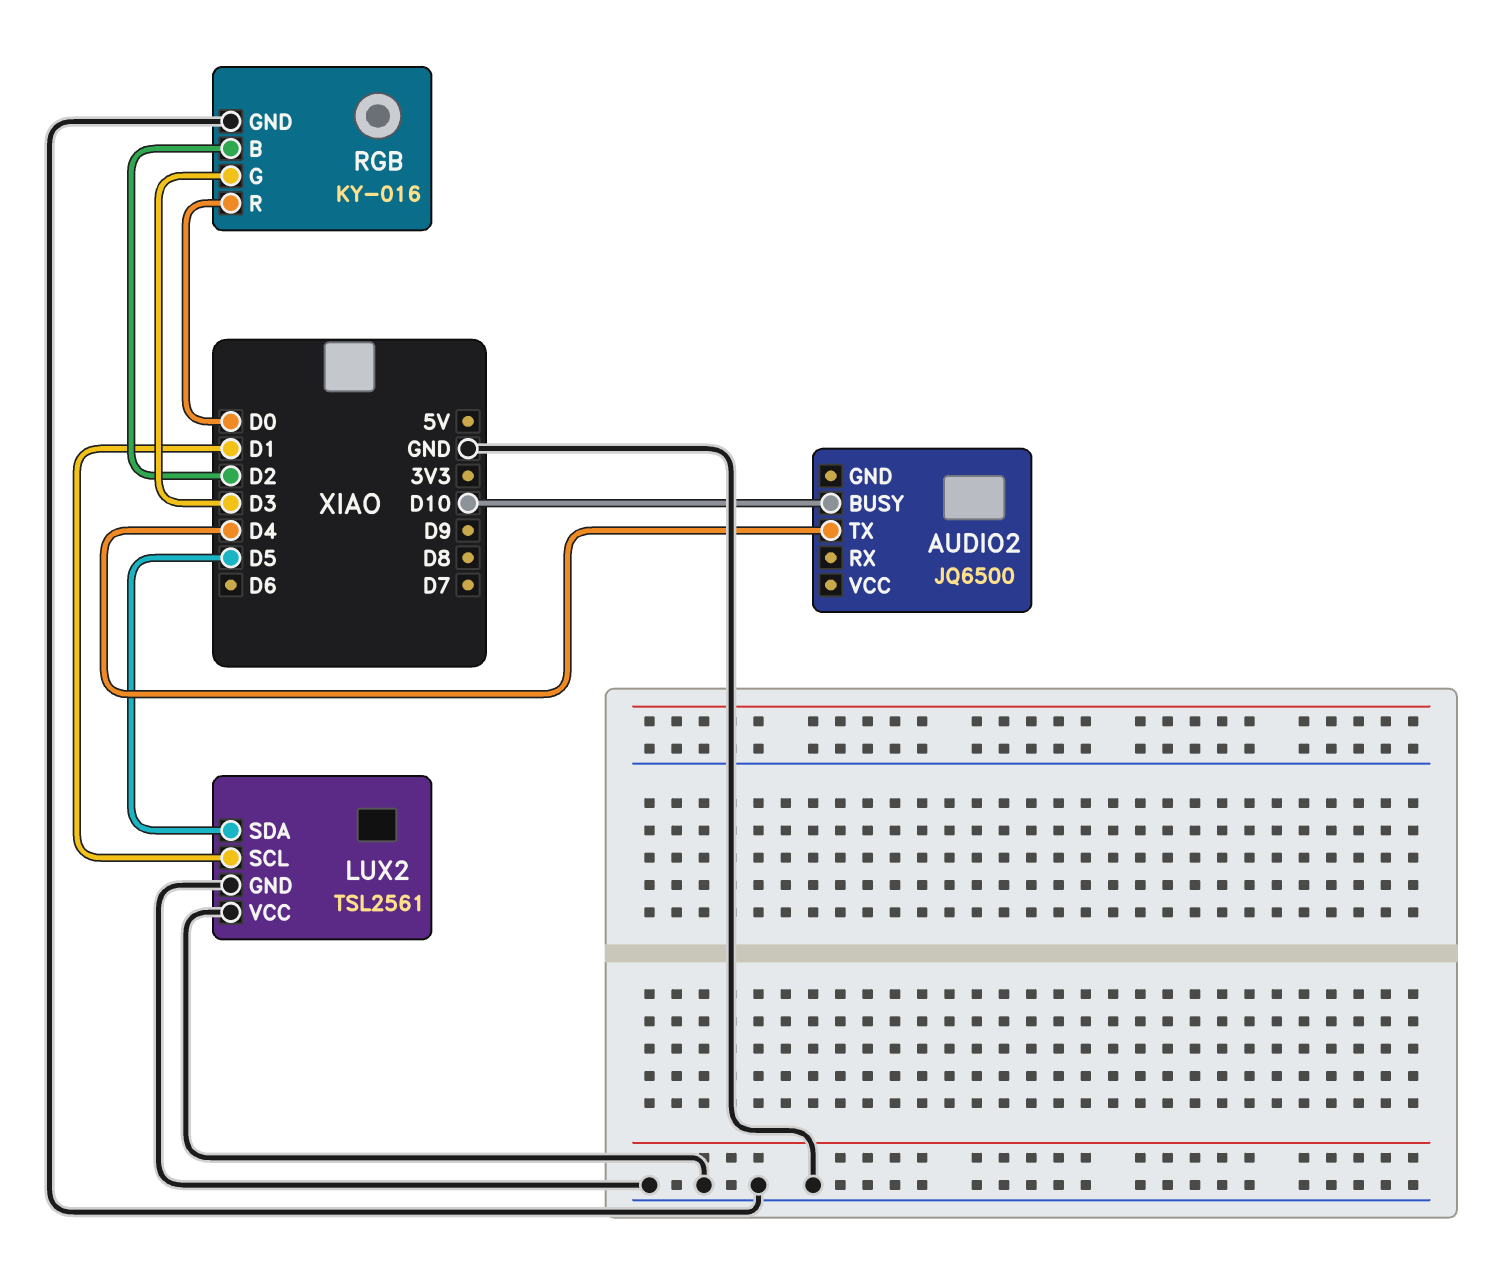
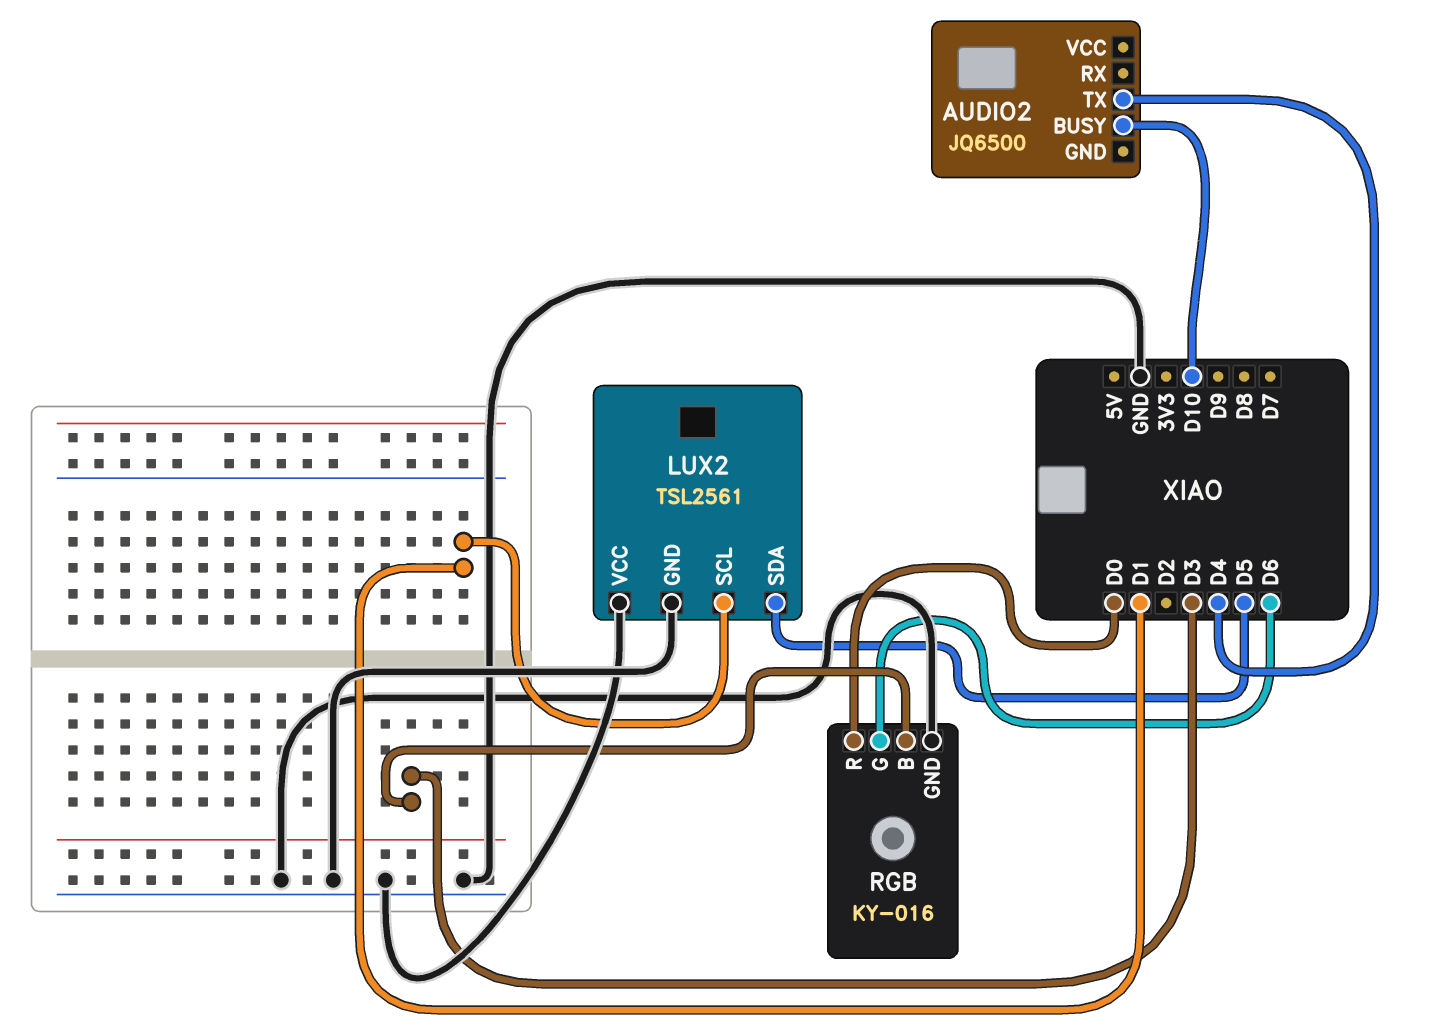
RGB pin B: D2 -> D3
RGB pin G: D3 -> D6

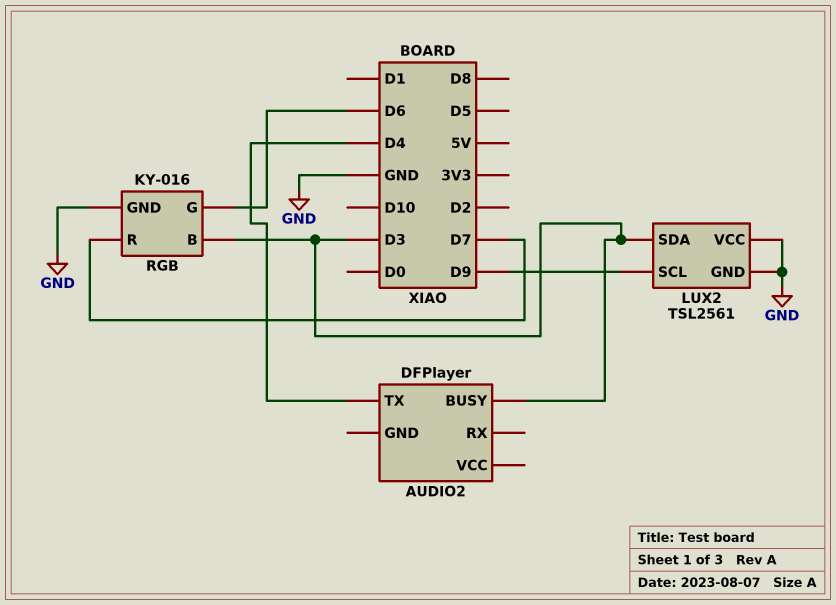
AUDIO2: JQ6500 -> DFPlayer
AUDIO2 pin BUSY: D10 -> D3
LUX2 pin SCL: D1 -> D9
LUX2 pin SDA: D5 -> D3
RGB pin R: D0 -> D7

